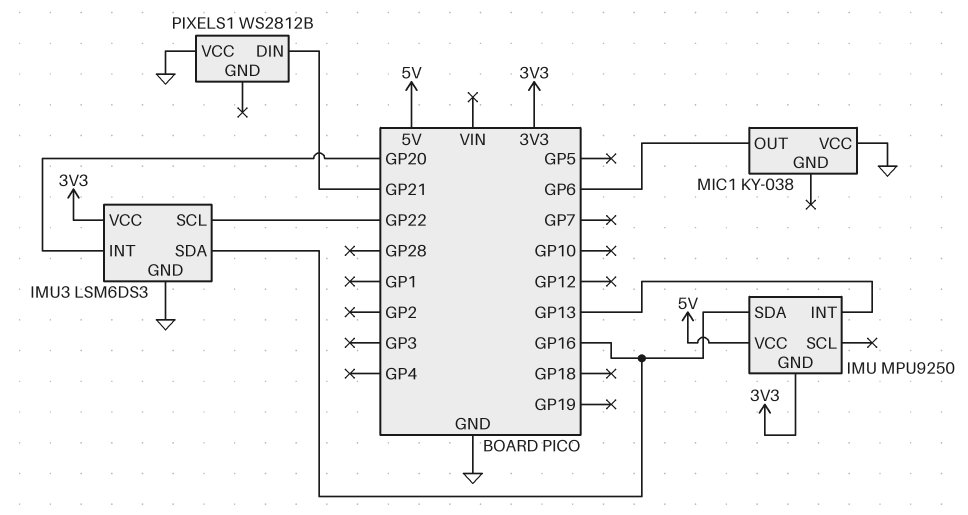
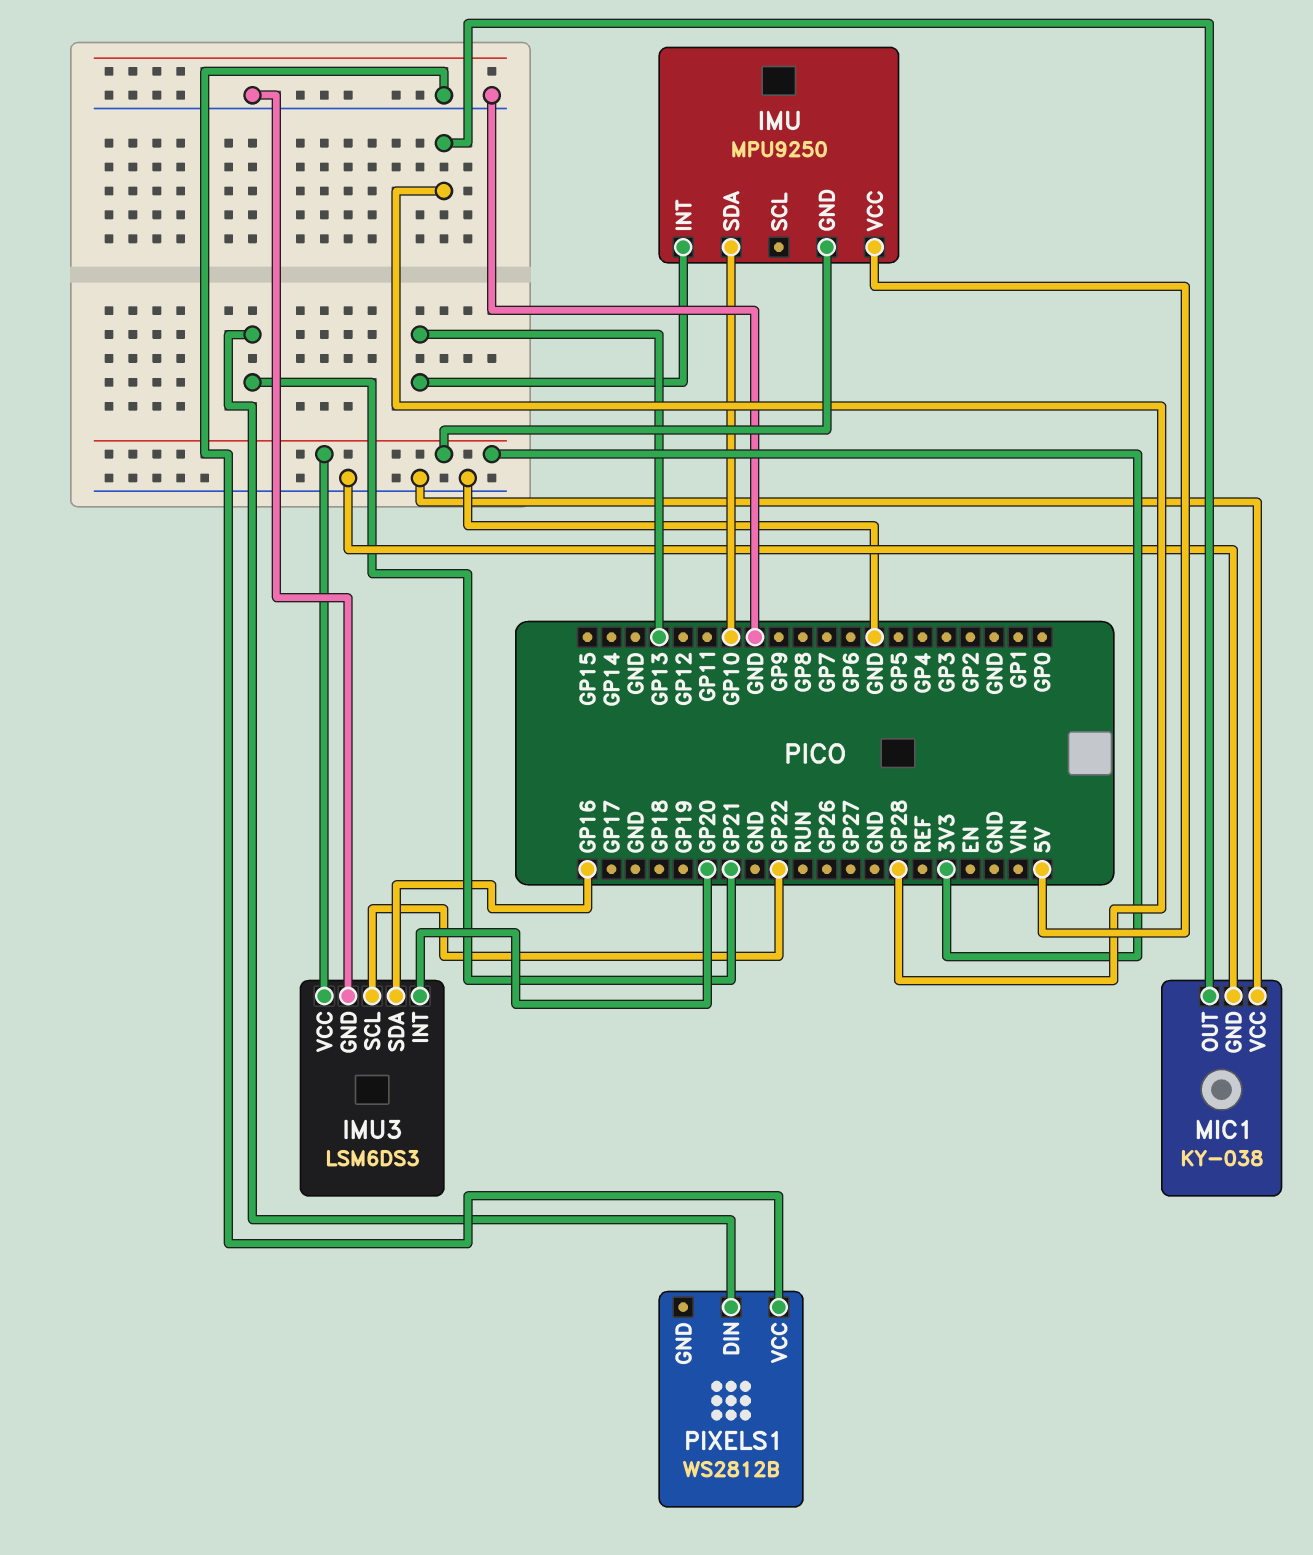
IMU pin SDA: GP16 -> GP10
MIC1 pin GND: none -> GND
MIC1 pin OUT: GP6 -> GP28

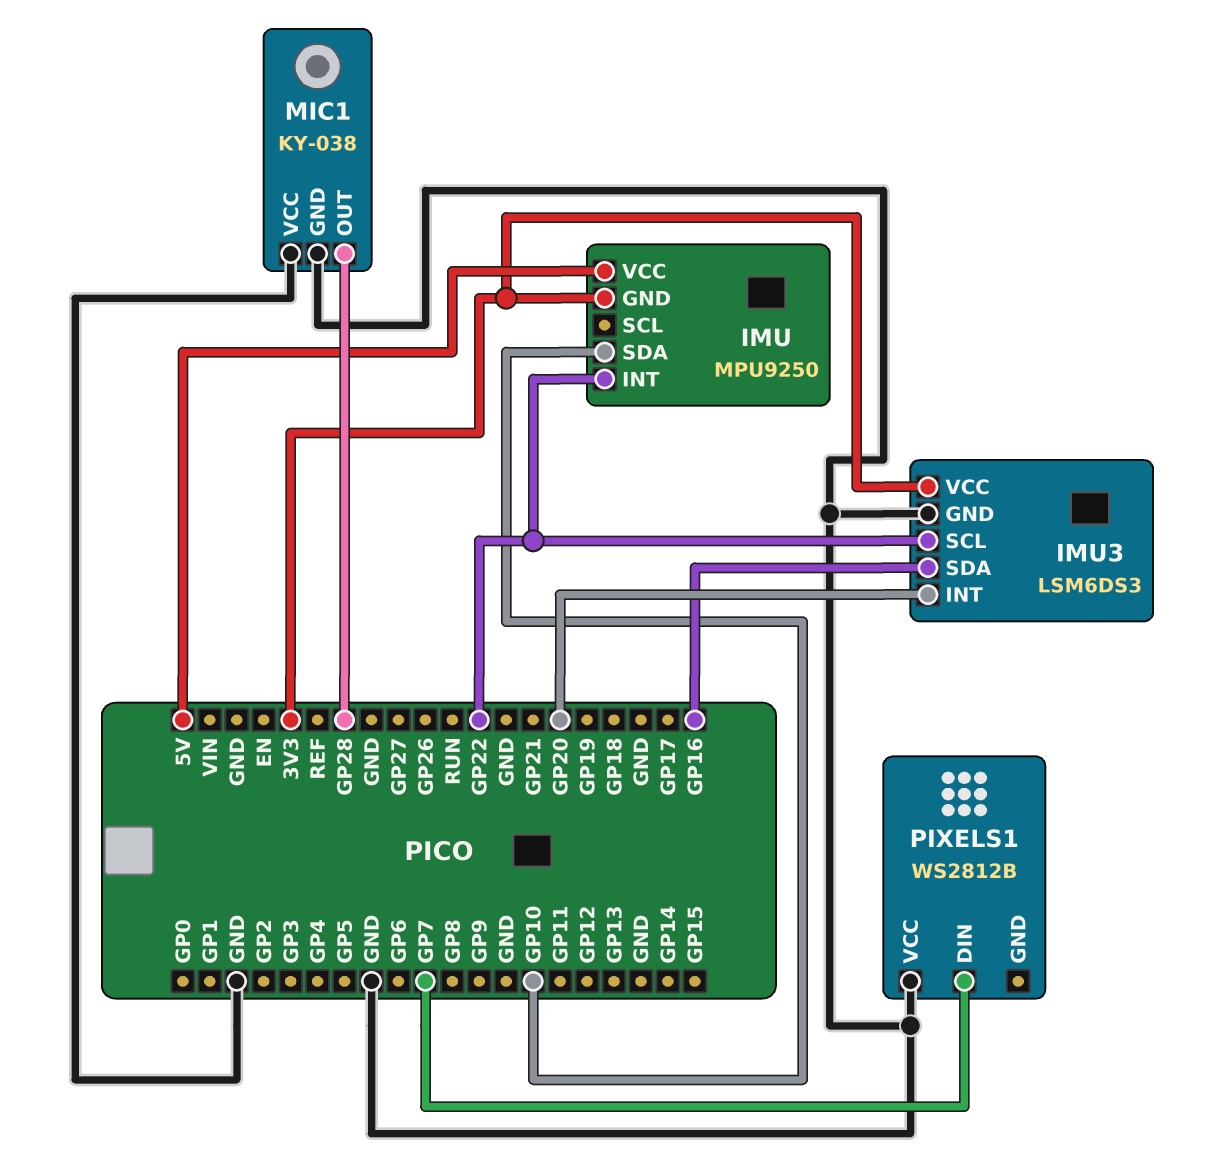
IMU pin INT: GP13 -> GP22
PIXELS1 pin DIN: GP21 -> GP7

